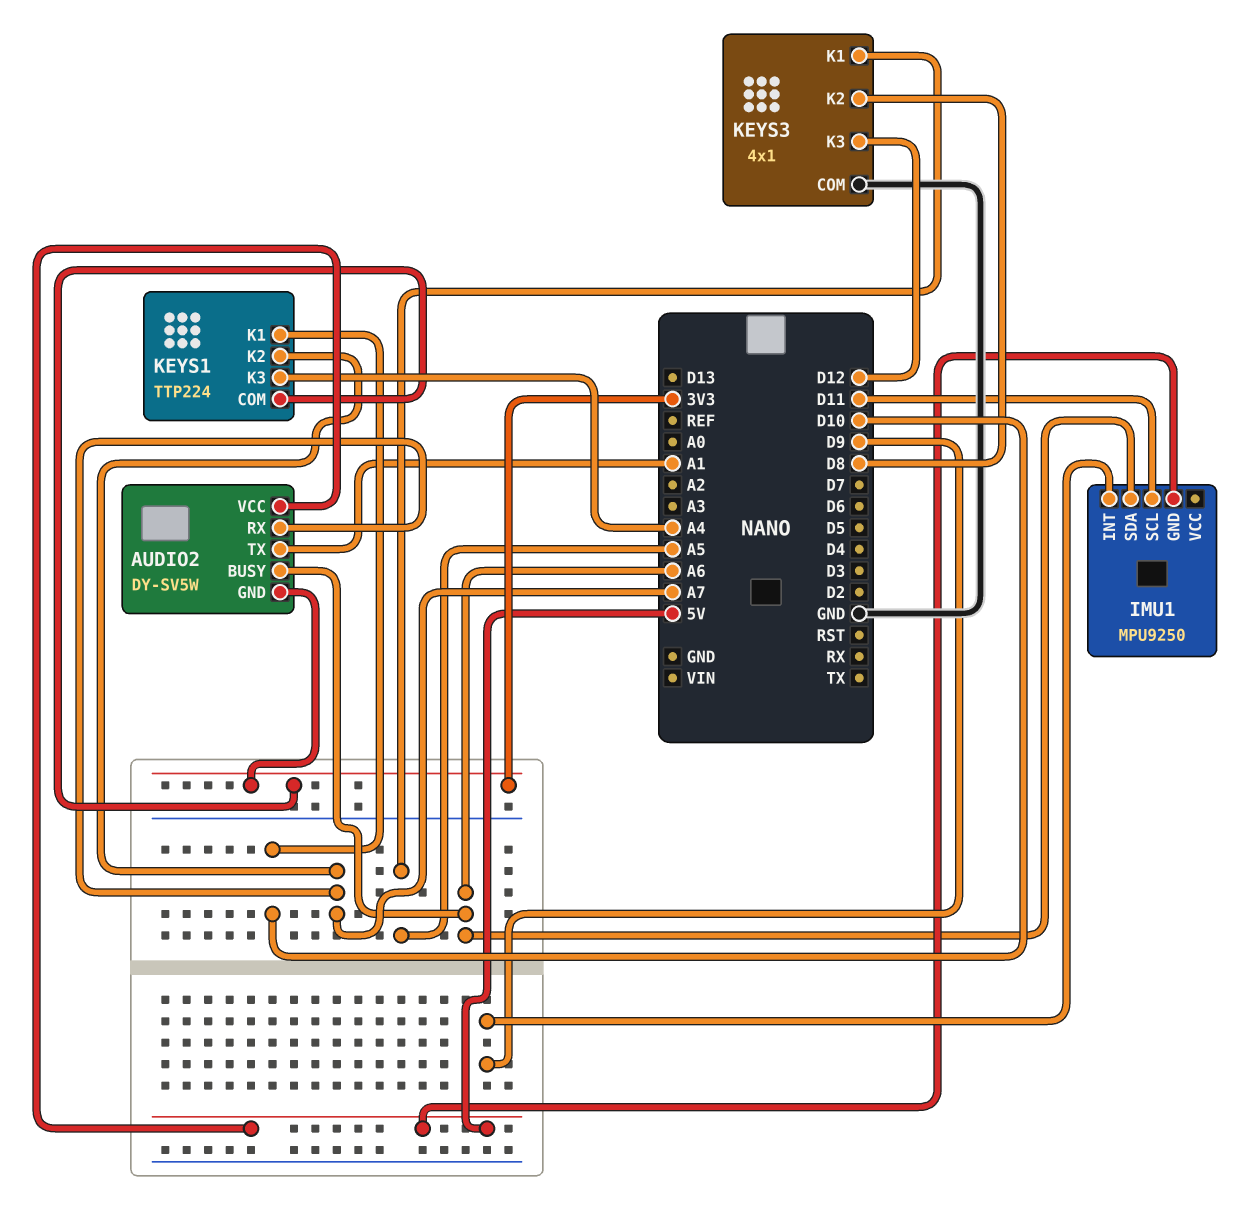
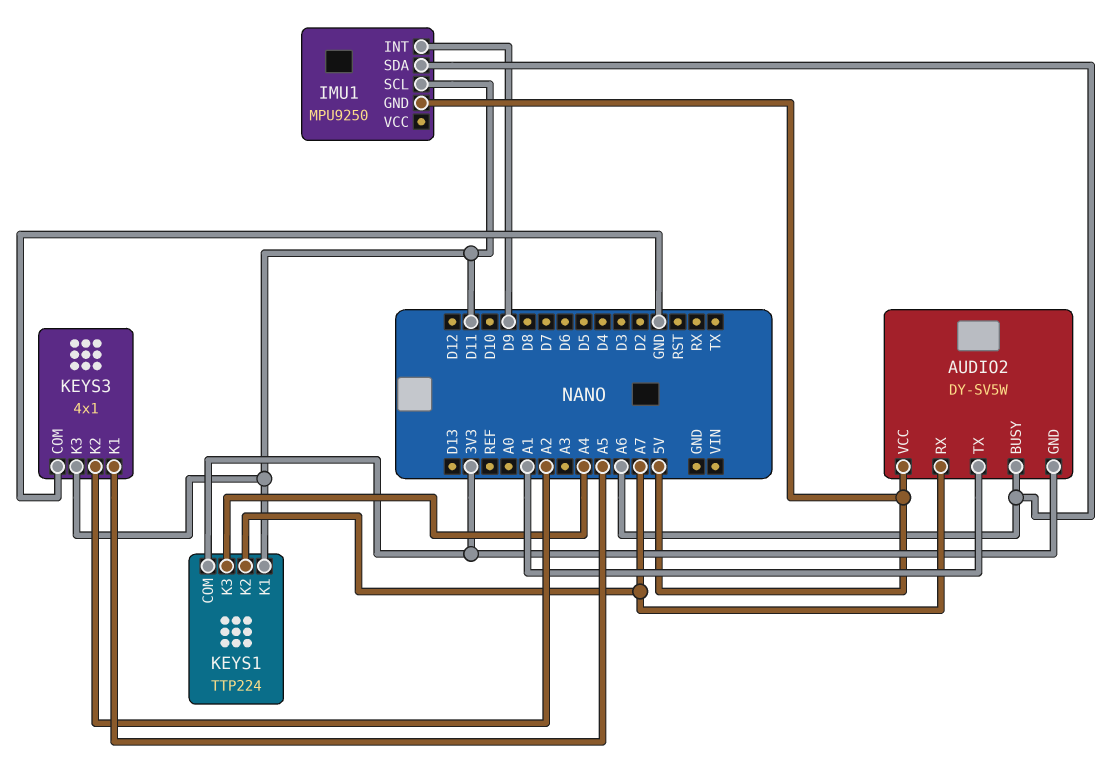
KEYS1 pin K1: D10 -> D11
KEYS3 pin K2: D8 -> A2
KEYS3 pin K3: D12 -> D11

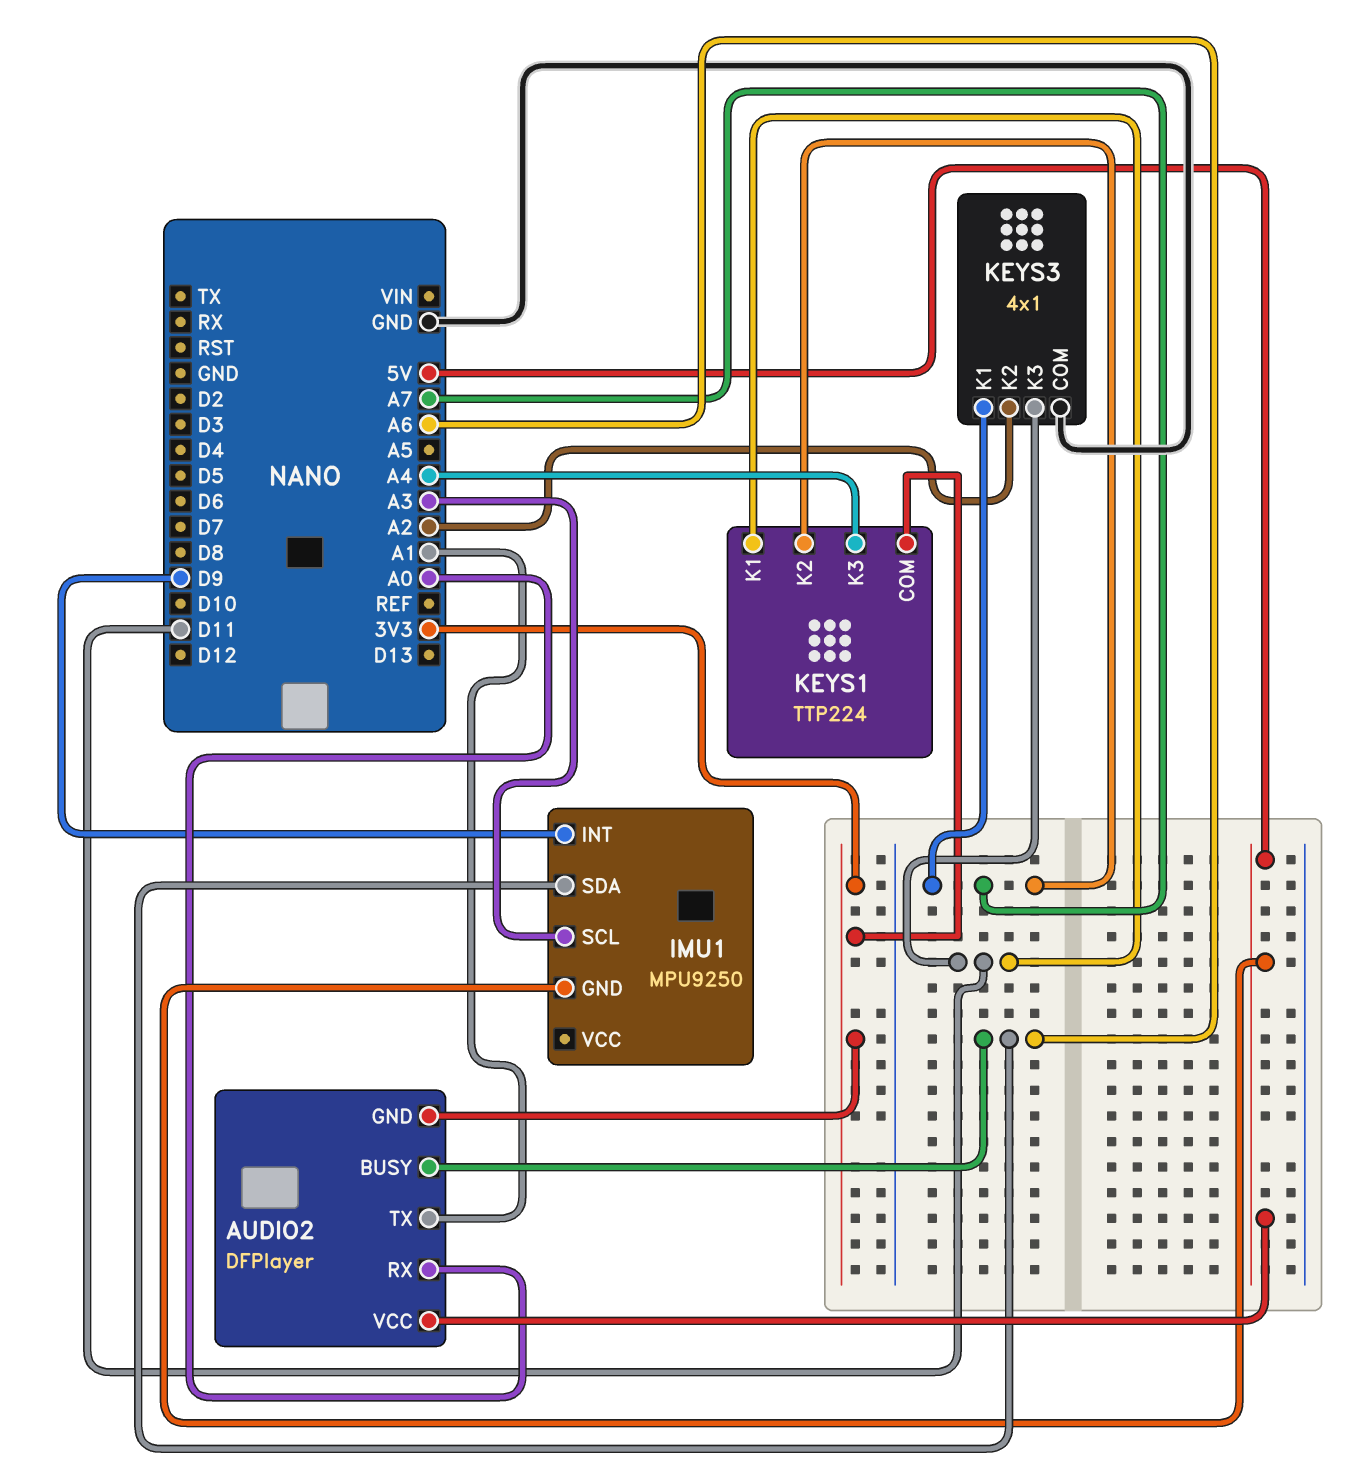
AUDIO2: DY-SV5W -> DFPlayer
AUDIO2 pin RX: A7 -> A0
IMU1 pin SCL: D11 -> A3
KEYS3 pin K1: A5 -> A7

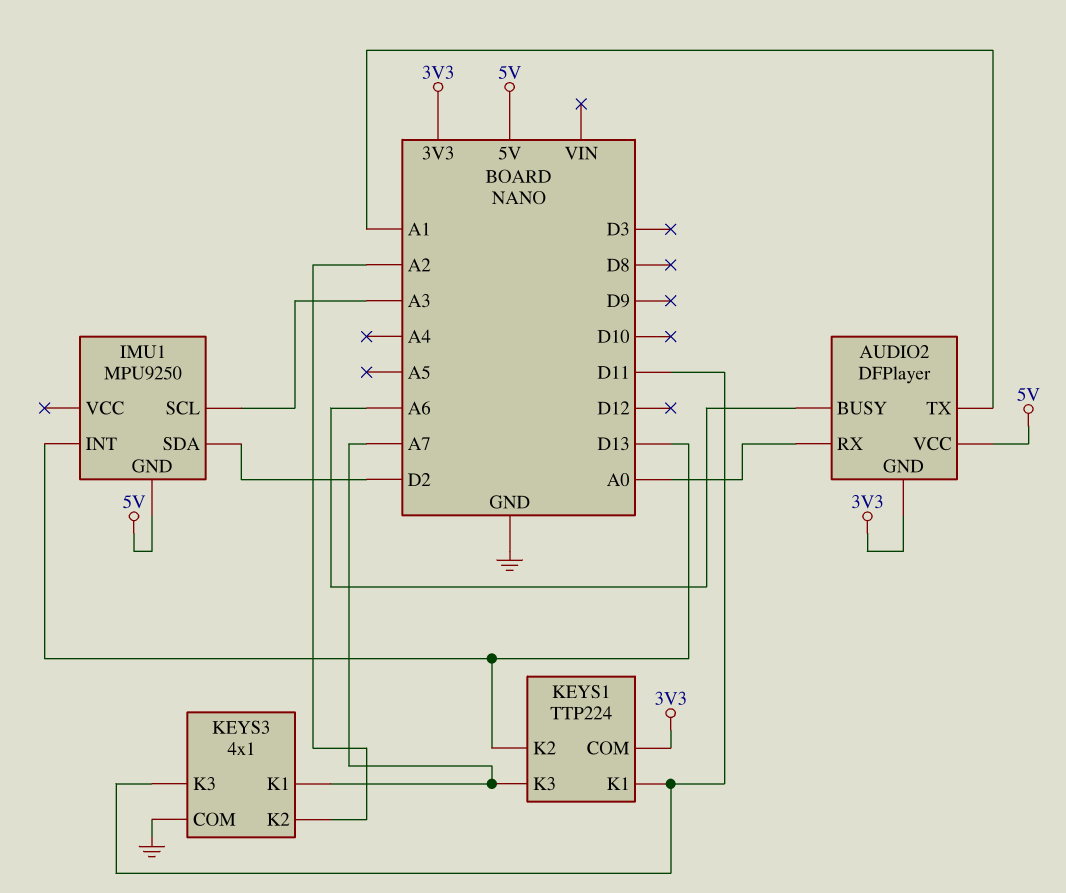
IMU1 pin INT: D9 -> D13
IMU1 pin SDA: A6 -> D2
KEYS1 pin K2: A7 -> D13
KEYS1 pin K3: A4 -> A7

